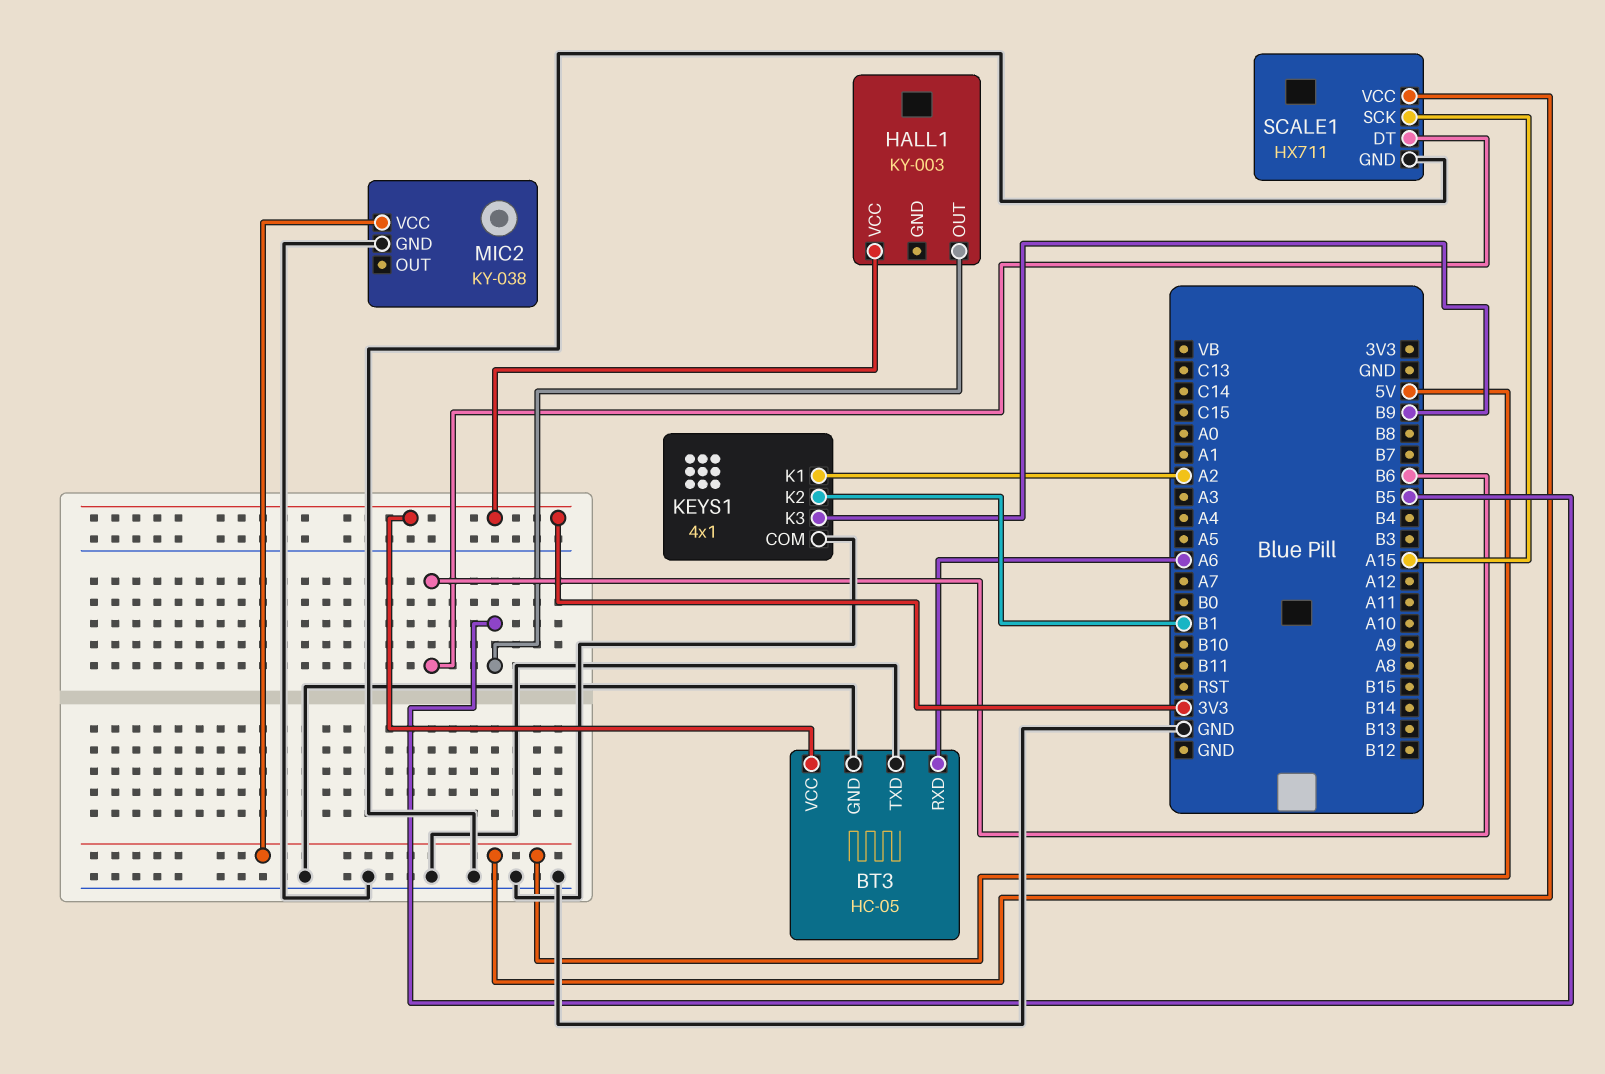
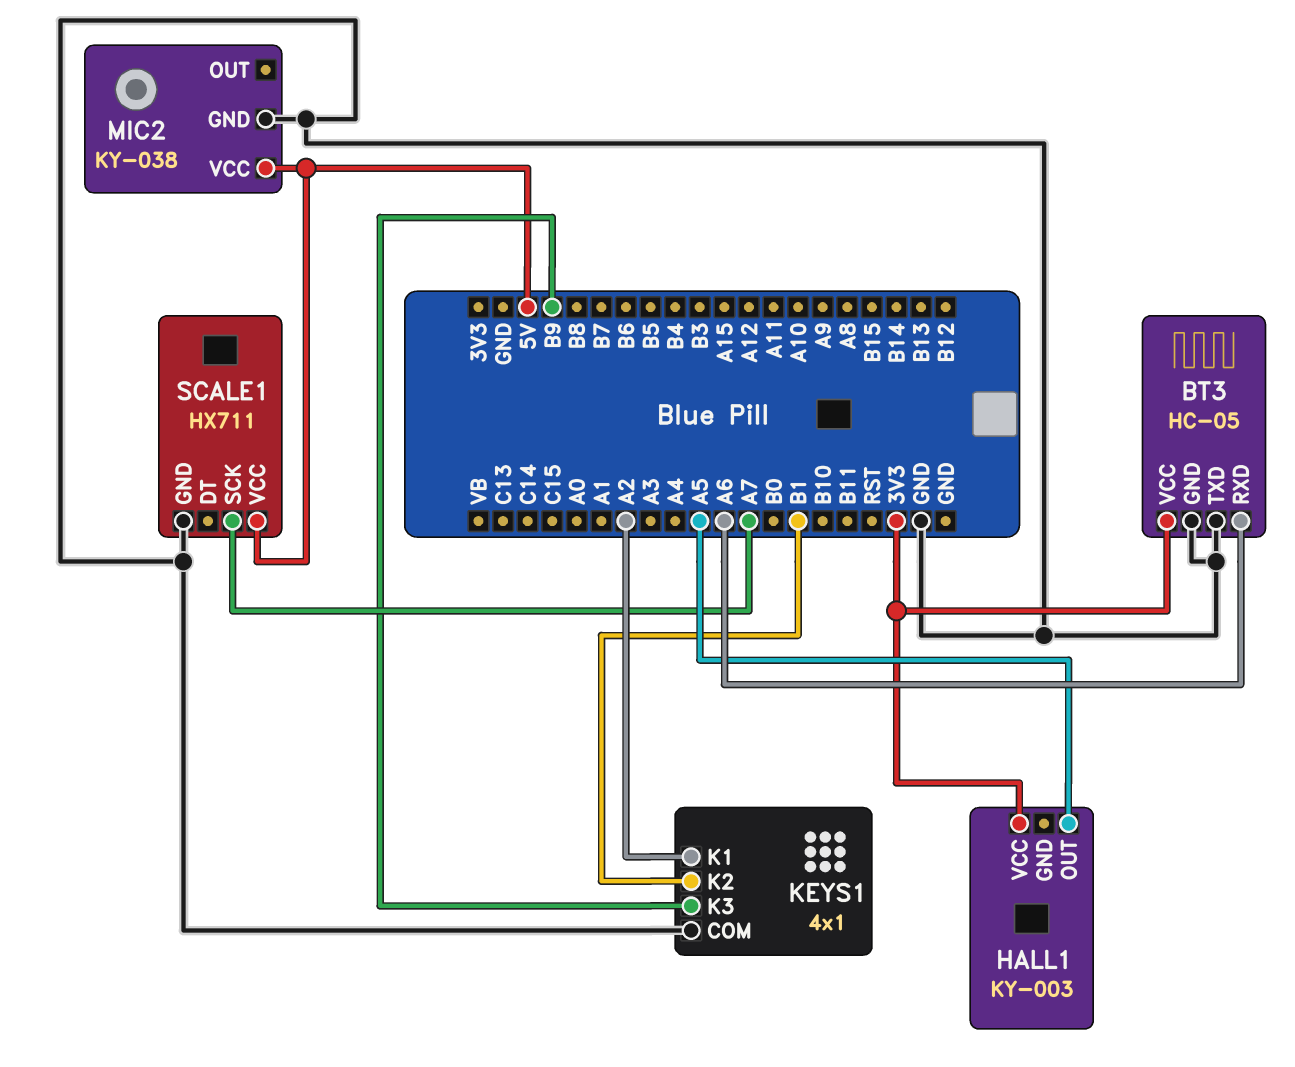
HALL1 pin OUT: B5 -> A5
SCALE1 pin DT: B6 -> none
SCALE1 pin SCK: A15 -> A7

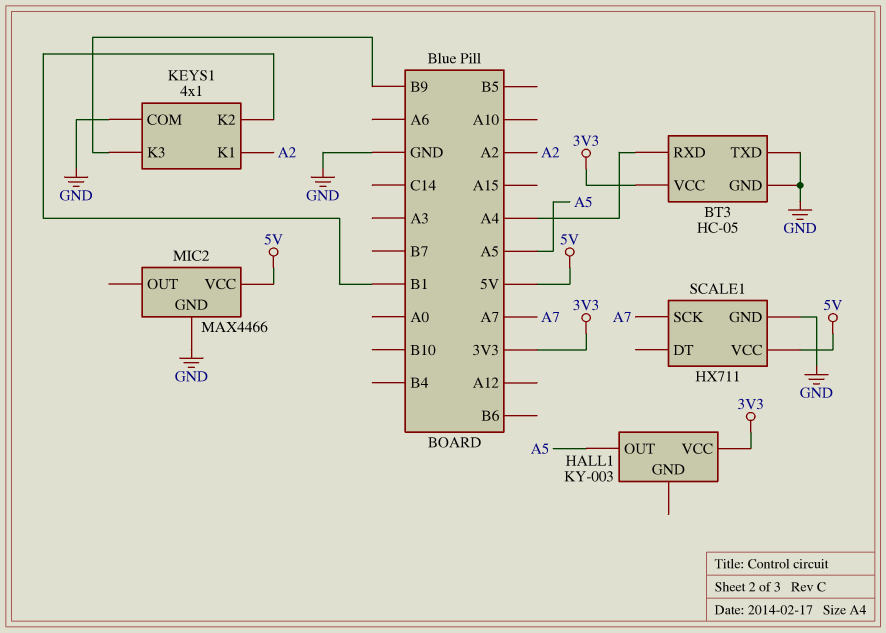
BT3 pin RXD: A6 -> A4
MIC2: KY-038 -> MAX4466

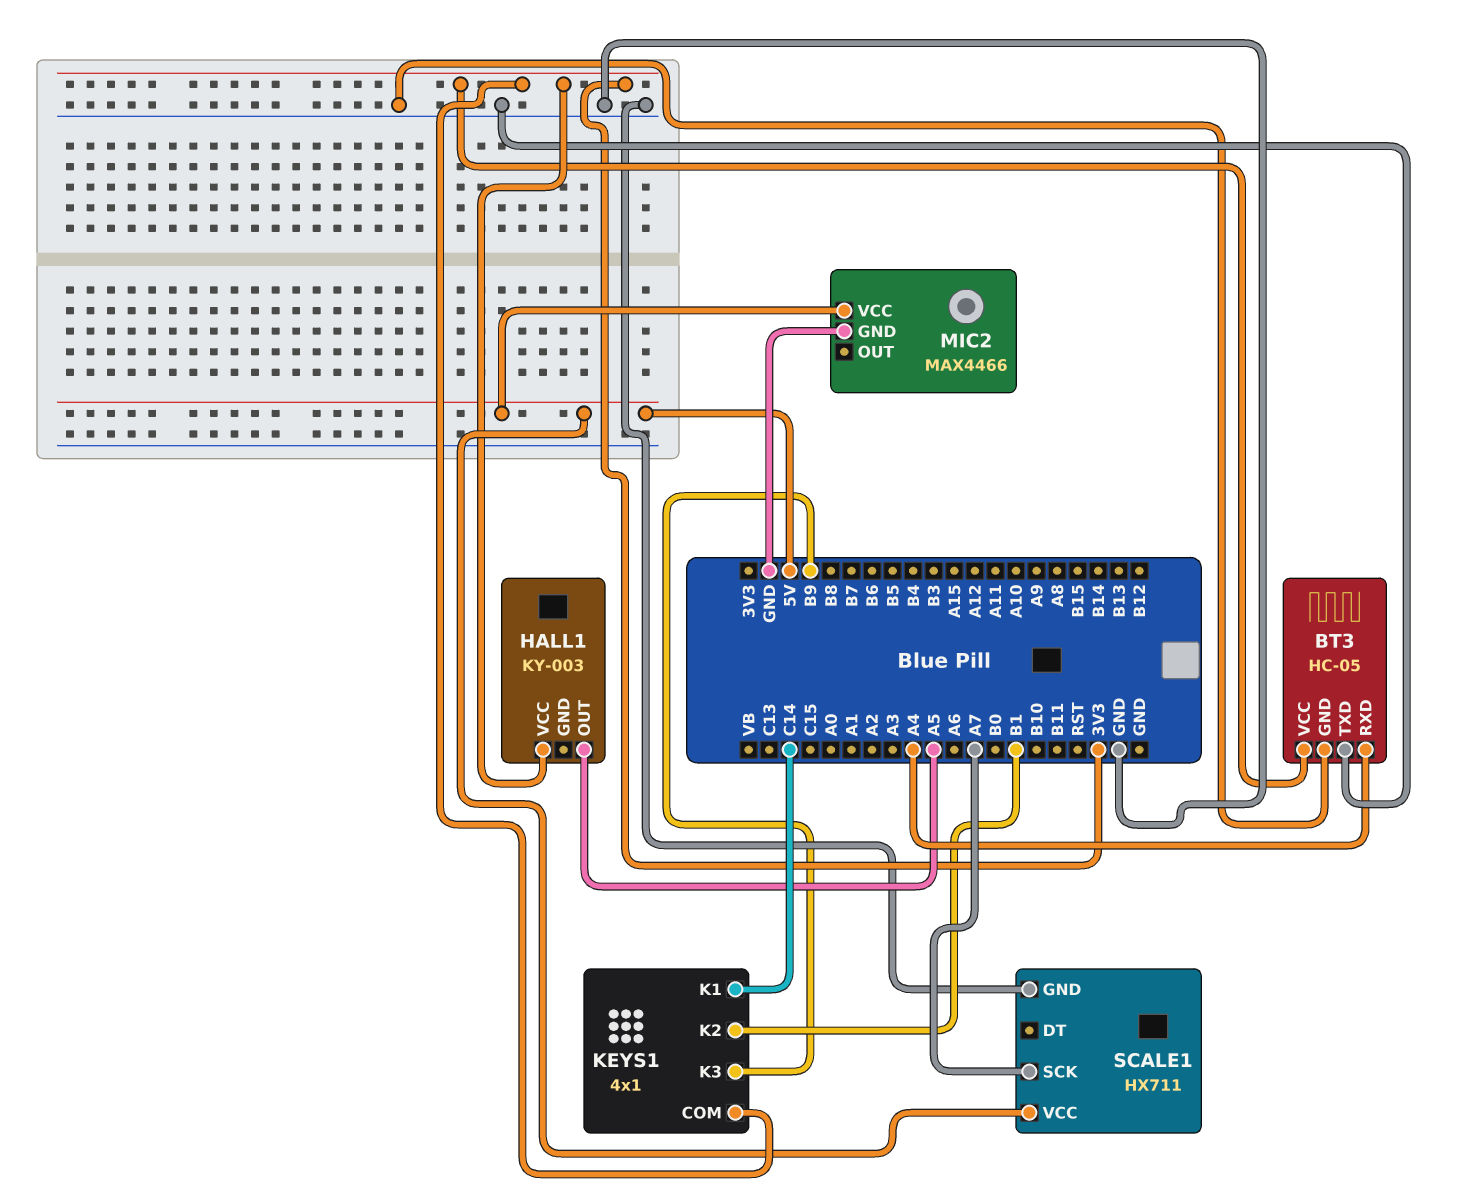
KEYS1 pin COM: GND -> 3V3
KEYS1 pin K1: A2 -> C14

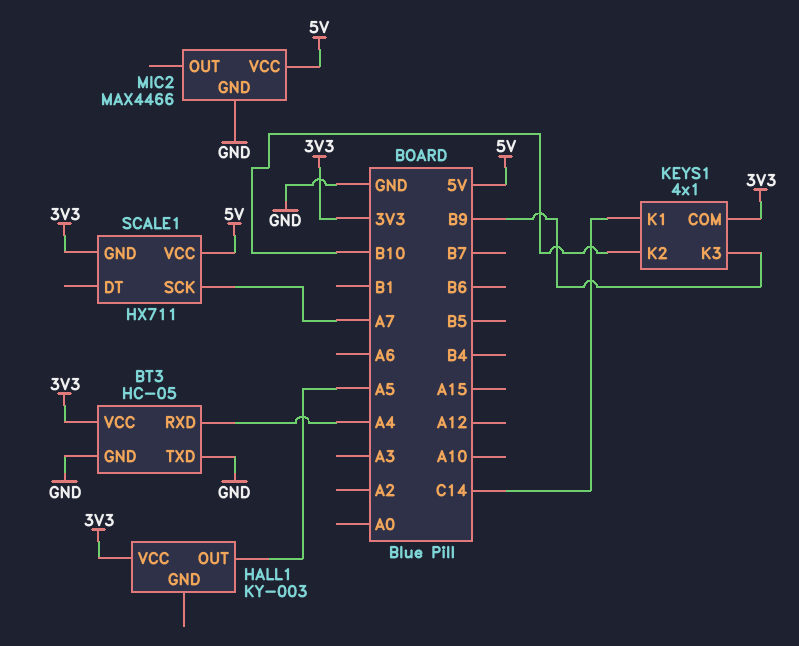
KEYS1 pin K2: B1 -> B10
SCALE1 pin GND: GND -> 3V3

